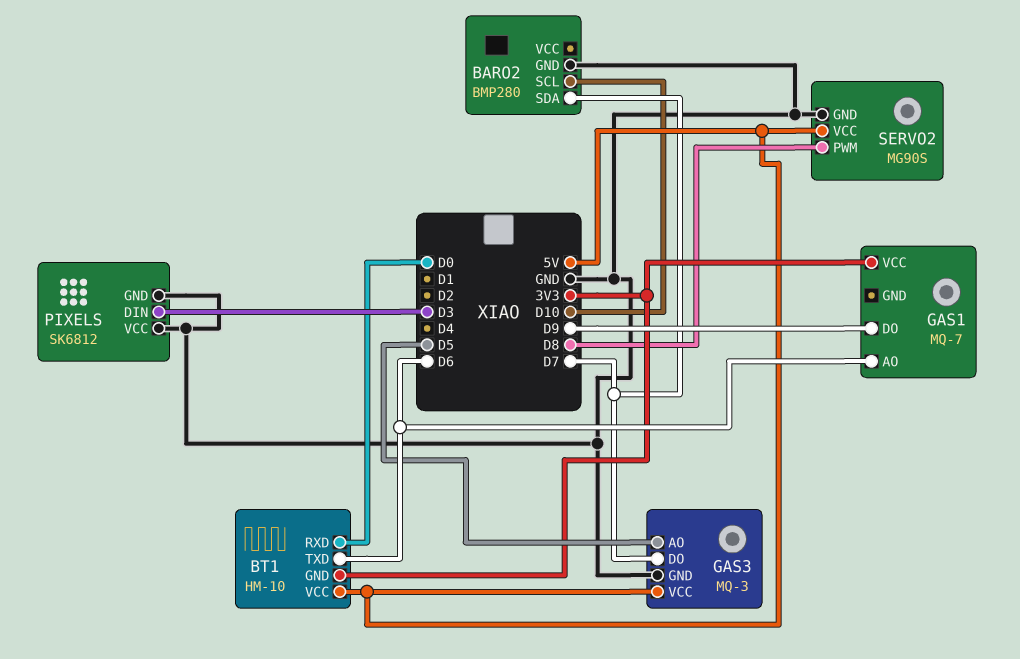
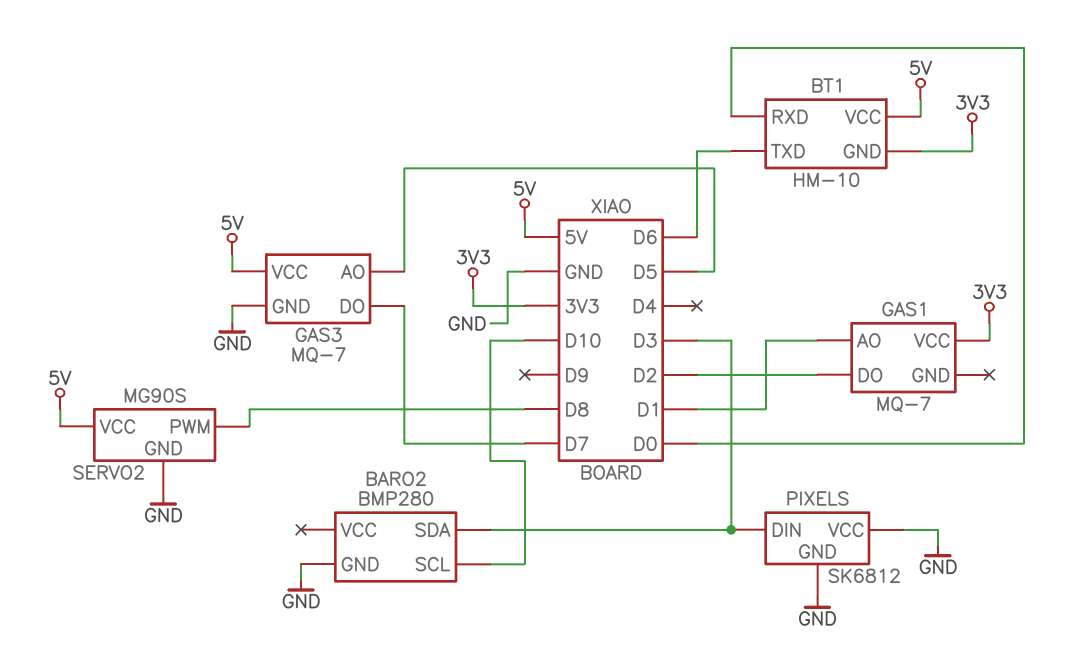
BARO2 pin SDA: D7 -> D3
GAS1 pin AO: D6 -> D1
GAS1 pin DO: D9 -> D2
GAS3: MQ-3 -> MQ-7

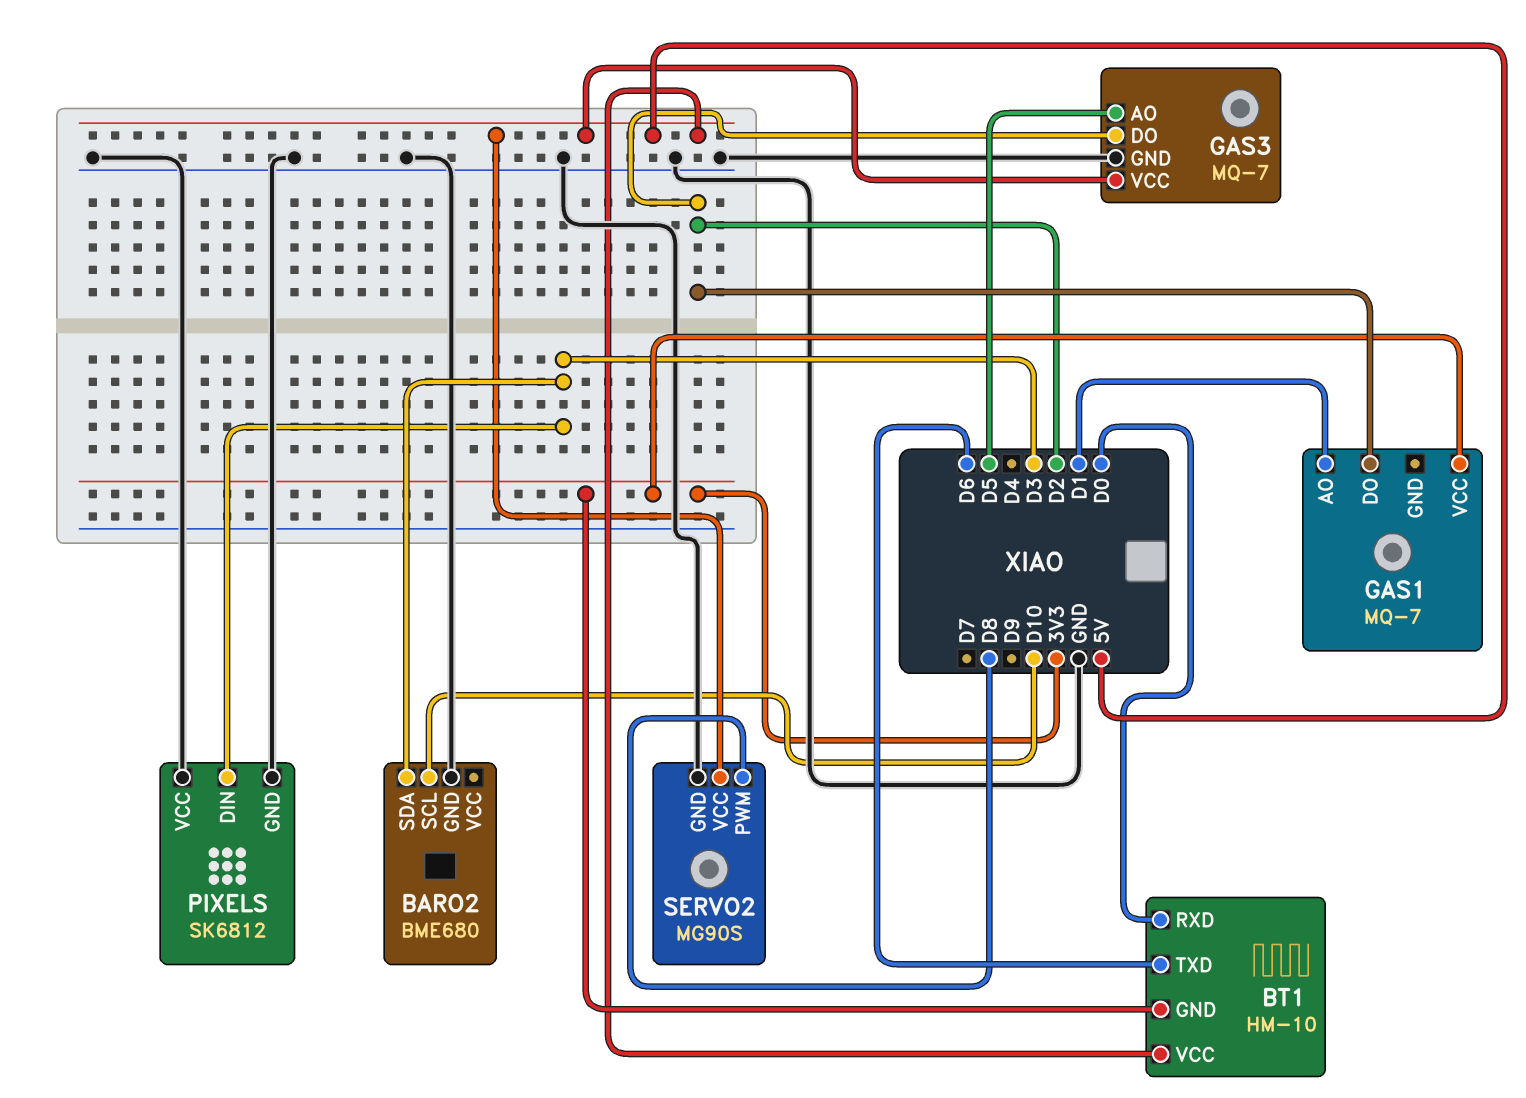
BARO2: BMP280 -> BME680
GAS3 pin DO: D7 -> D2

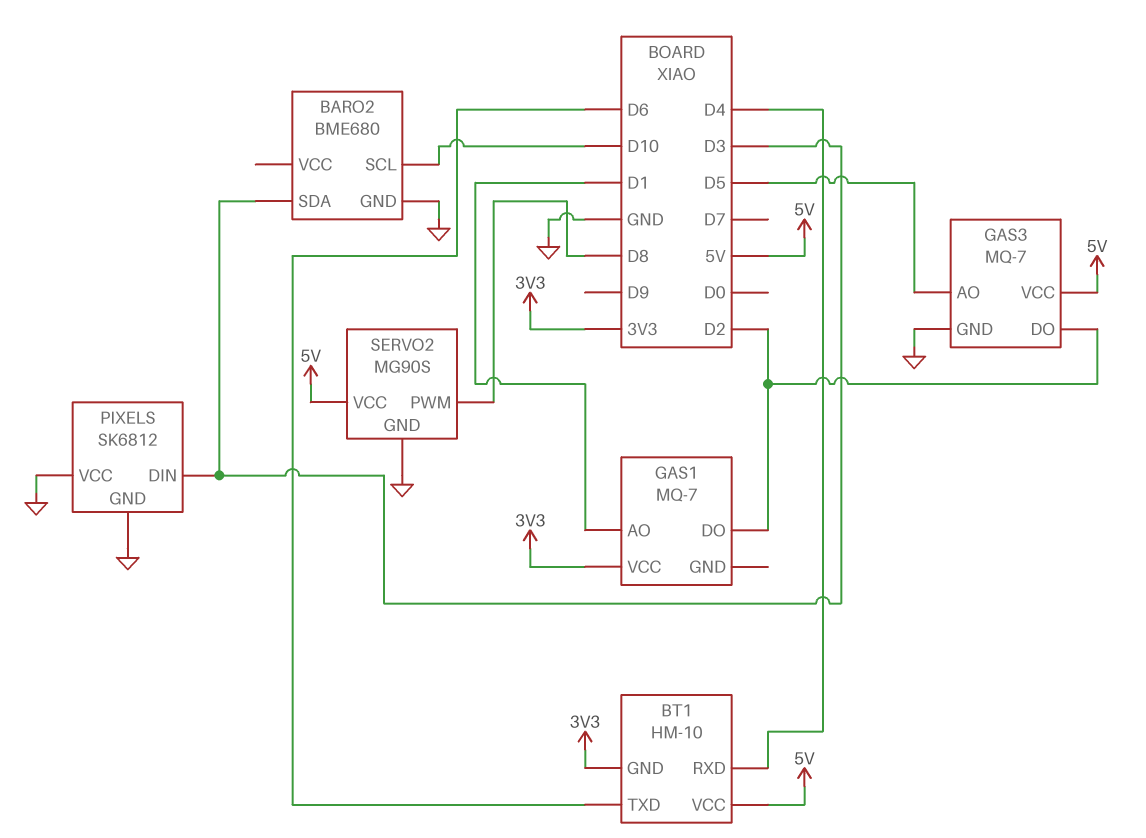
BT1 pin RXD: D0 -> D4

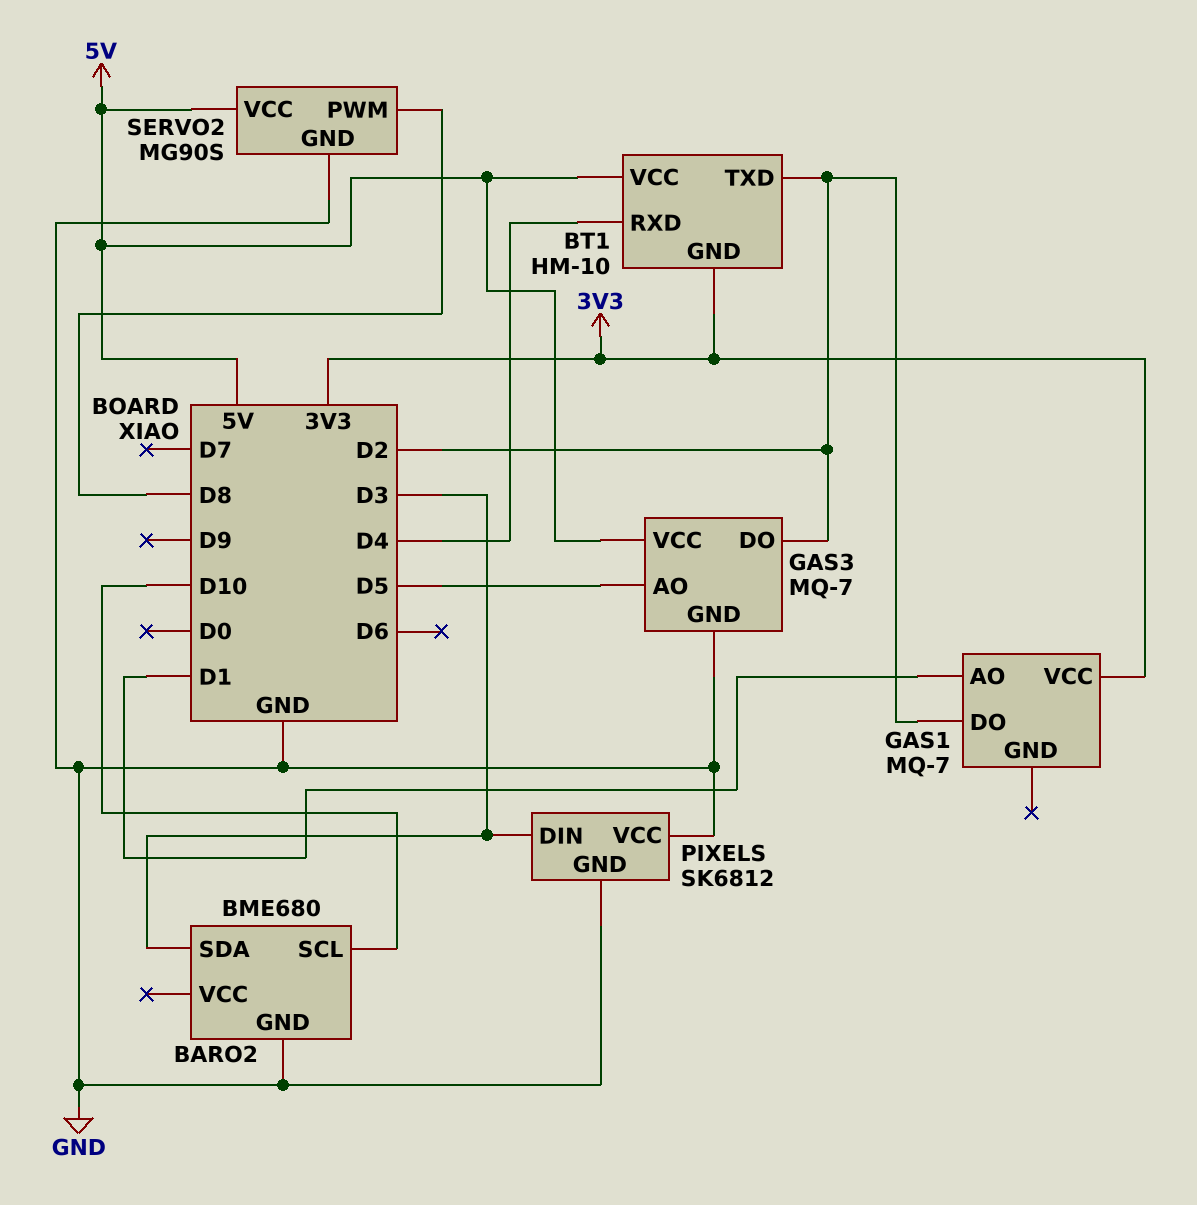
BT1 pin TXD: D6 -> D2

